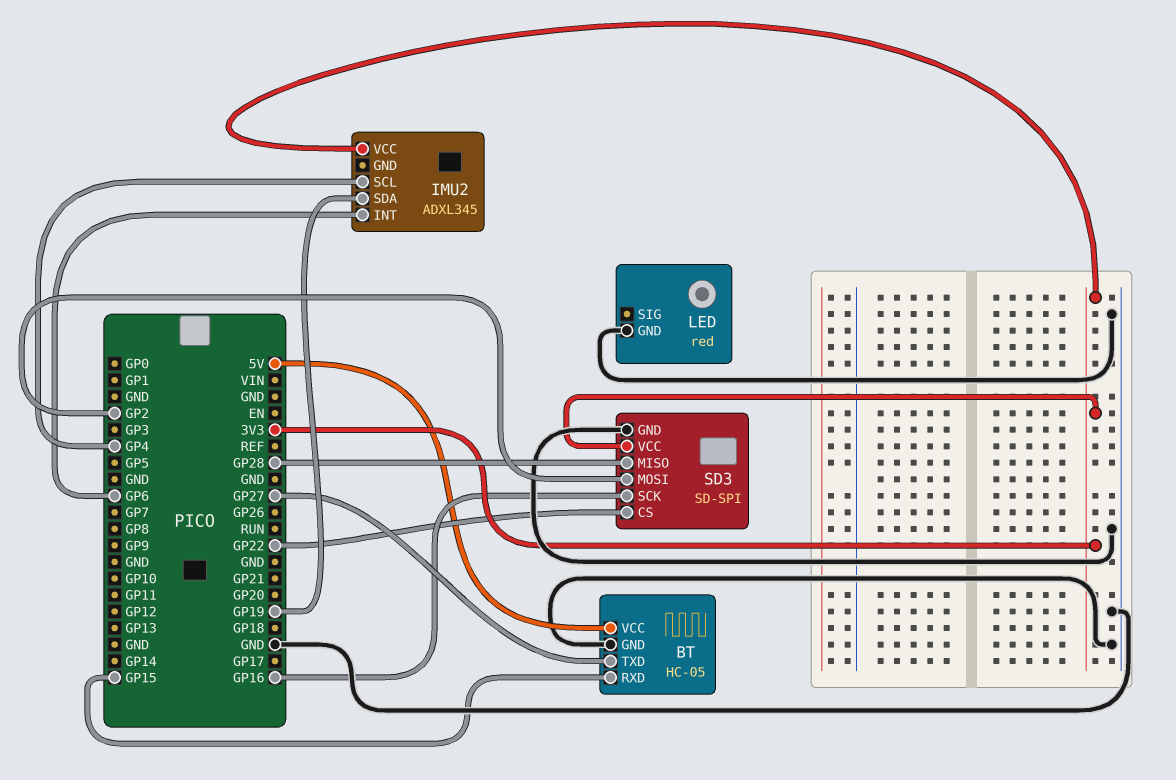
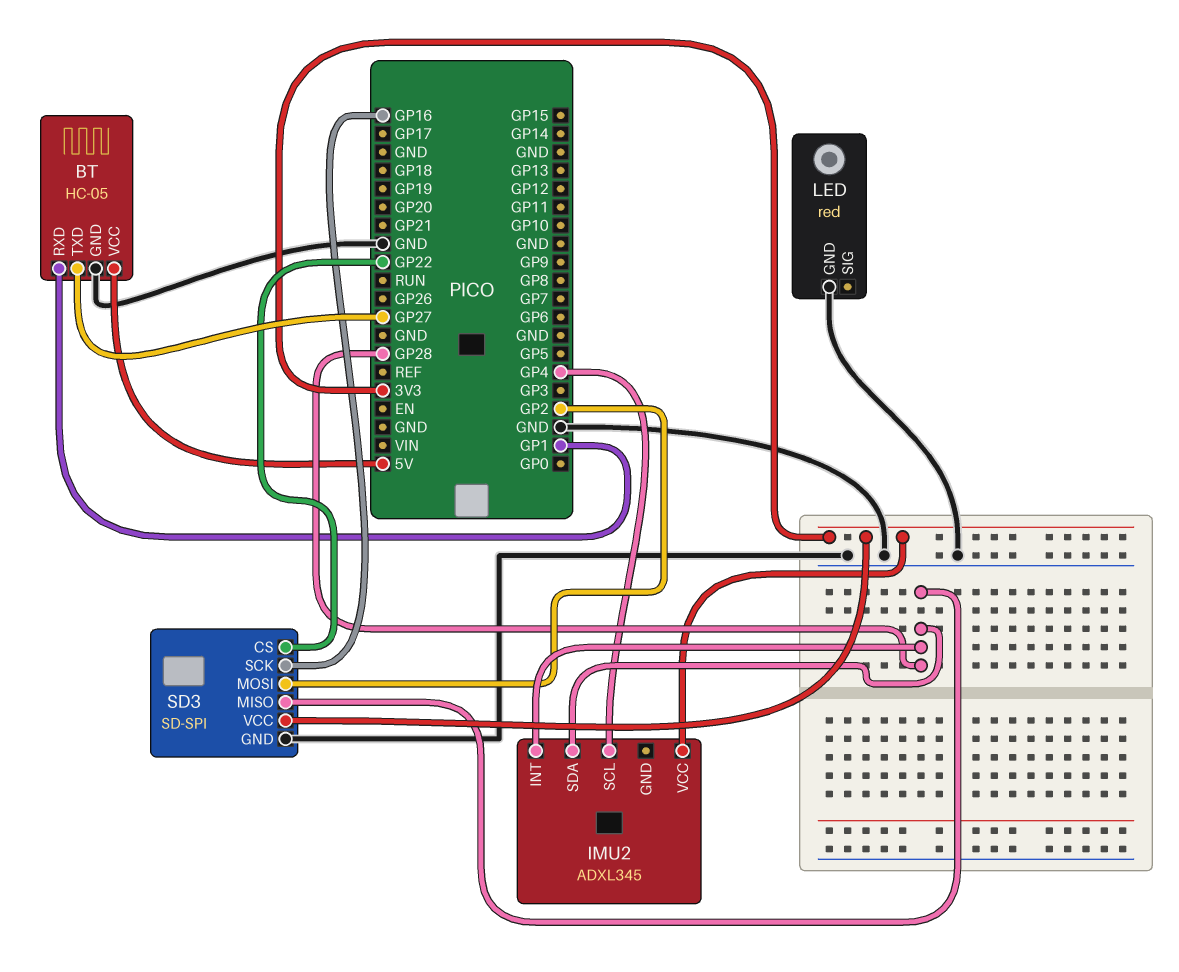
BT pin RXD: GP15 -> GP1
IMU2 pin INT: GP6 -> GP28
IMU2 pin SDA: GP19 -> GP28

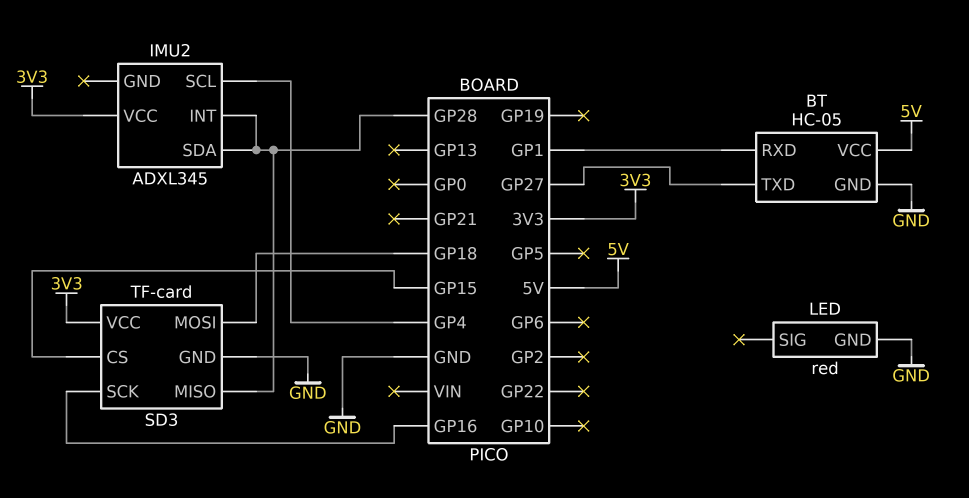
SD3: SD-SPI -> TF-card
SD3 pin CS: GP22 -> GP15
SD3 pin MOSI: GP2 -> GP18

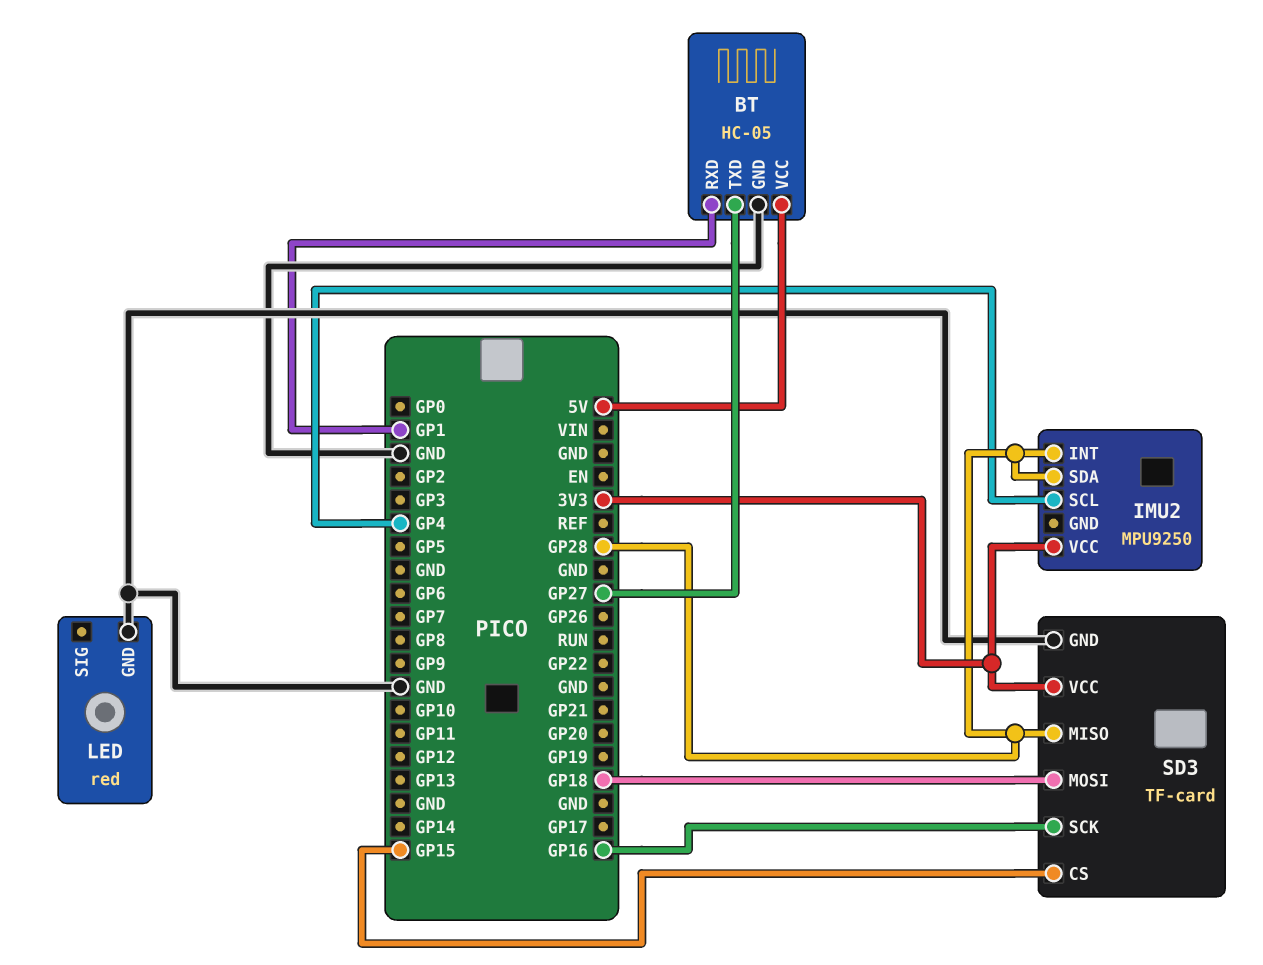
IMU2: ADXL345 -> MPU9250

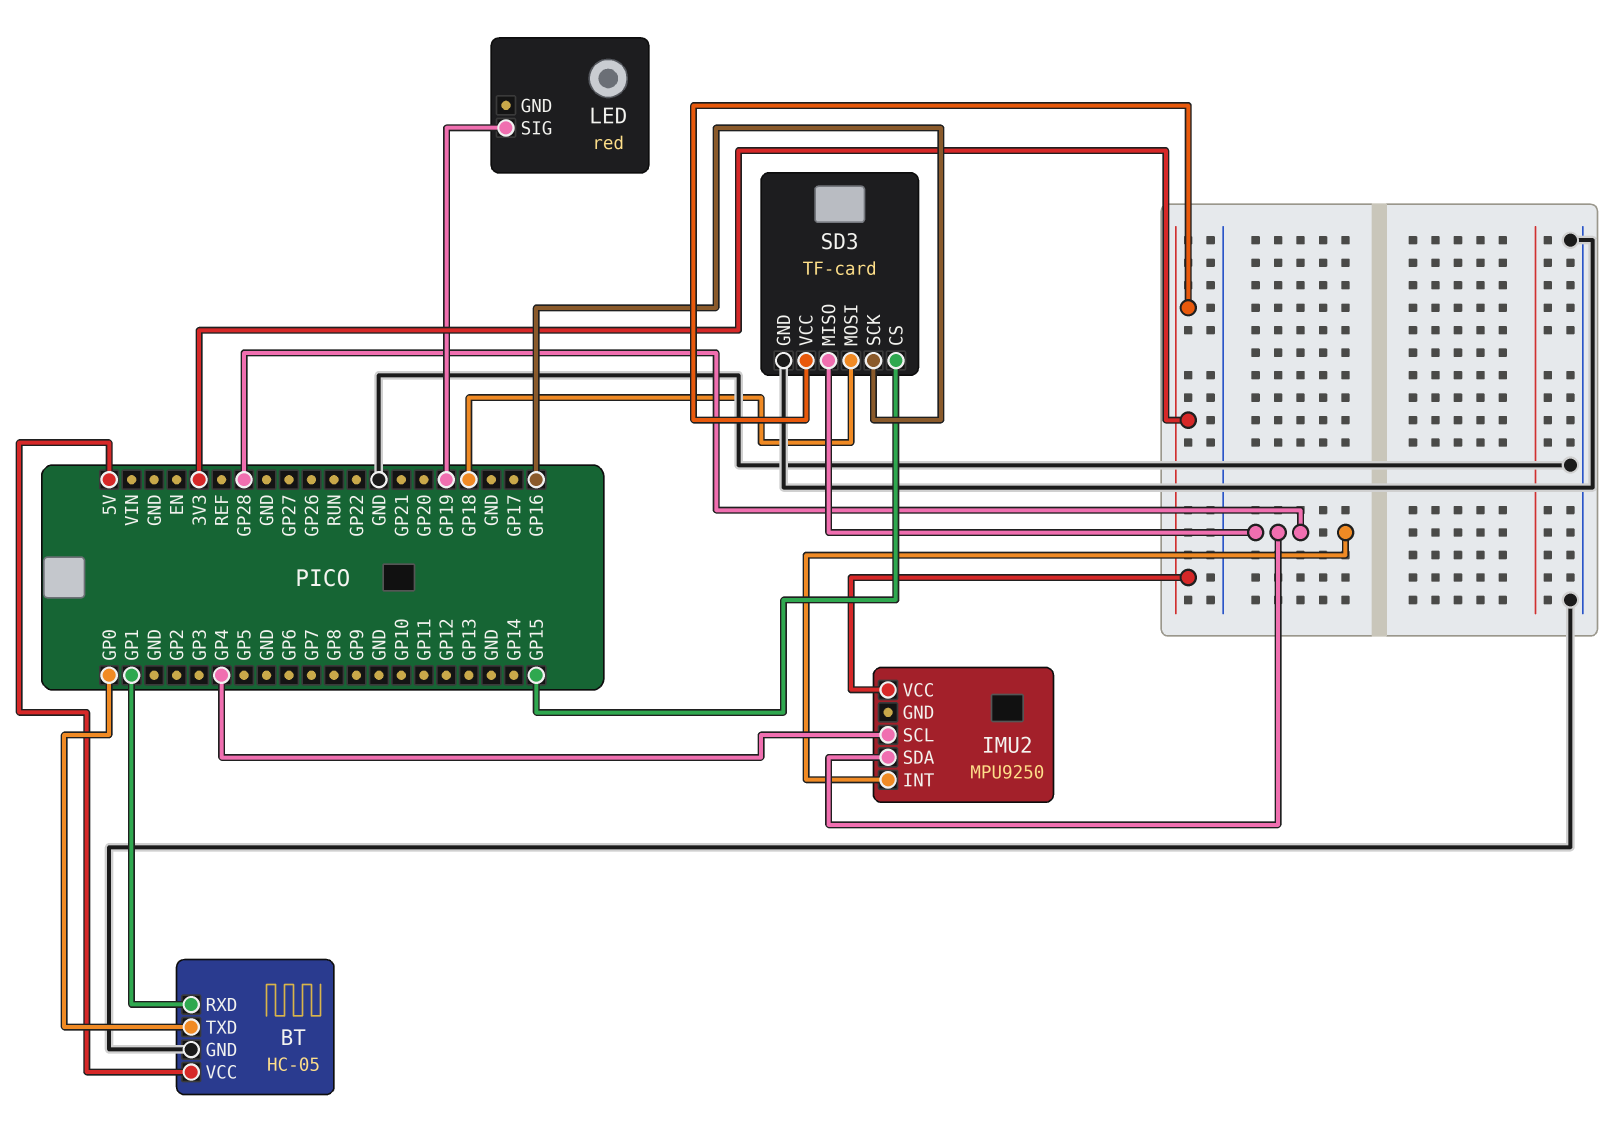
BT pin TXD: GP27 -> GP0
LED pin GND: GND -> none
LED pin SIG: none -> GP19

